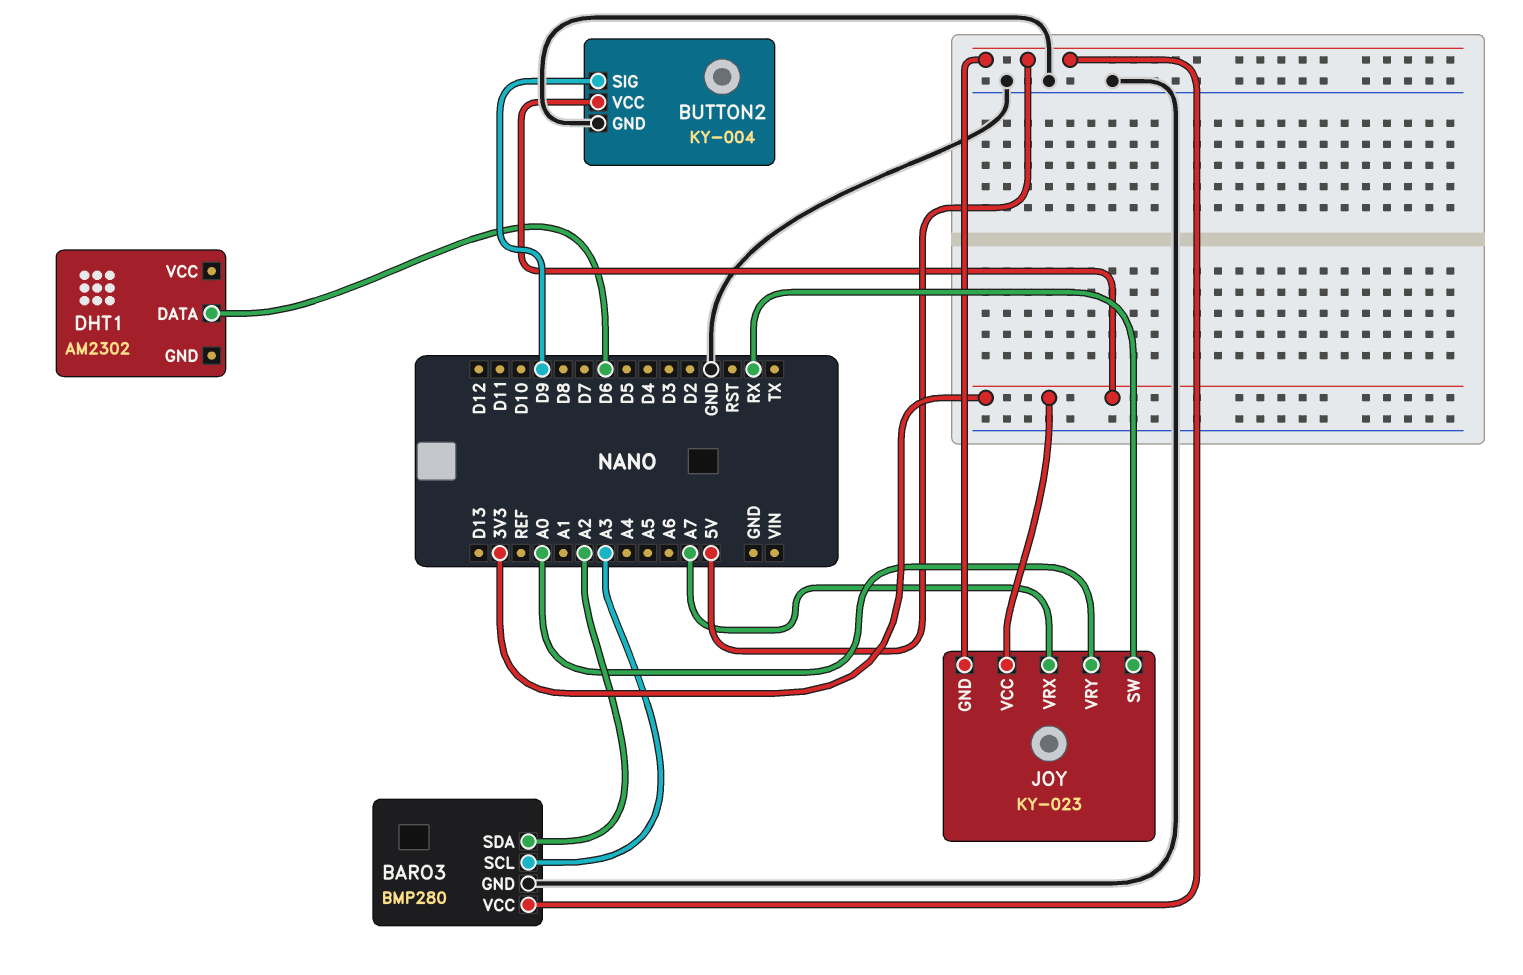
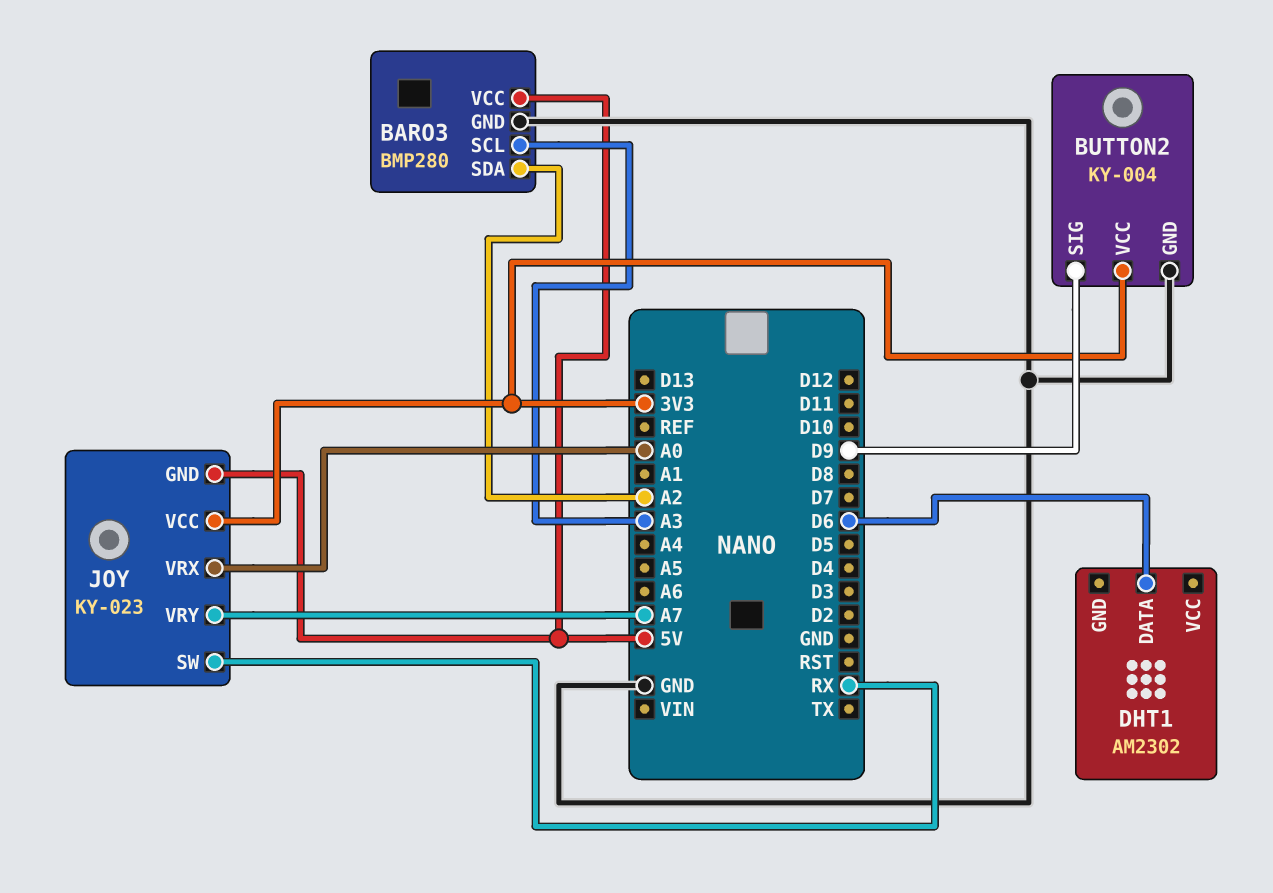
JOY pin VRX: A7 -> A0
JOY pin VRY: A0 -> A7

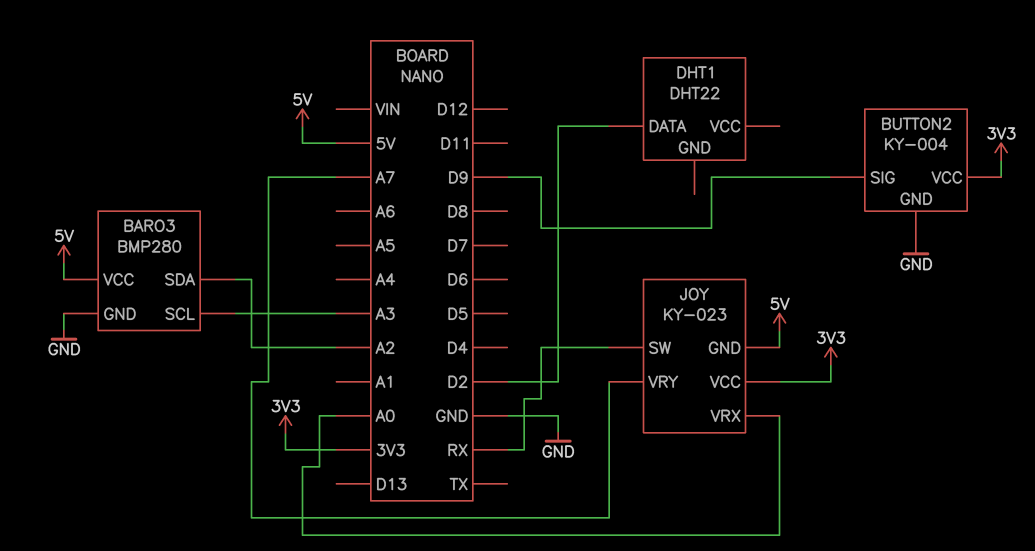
DHT1: AM2302 -> DHT22
DHT1 pin DATA: D6 -> D2

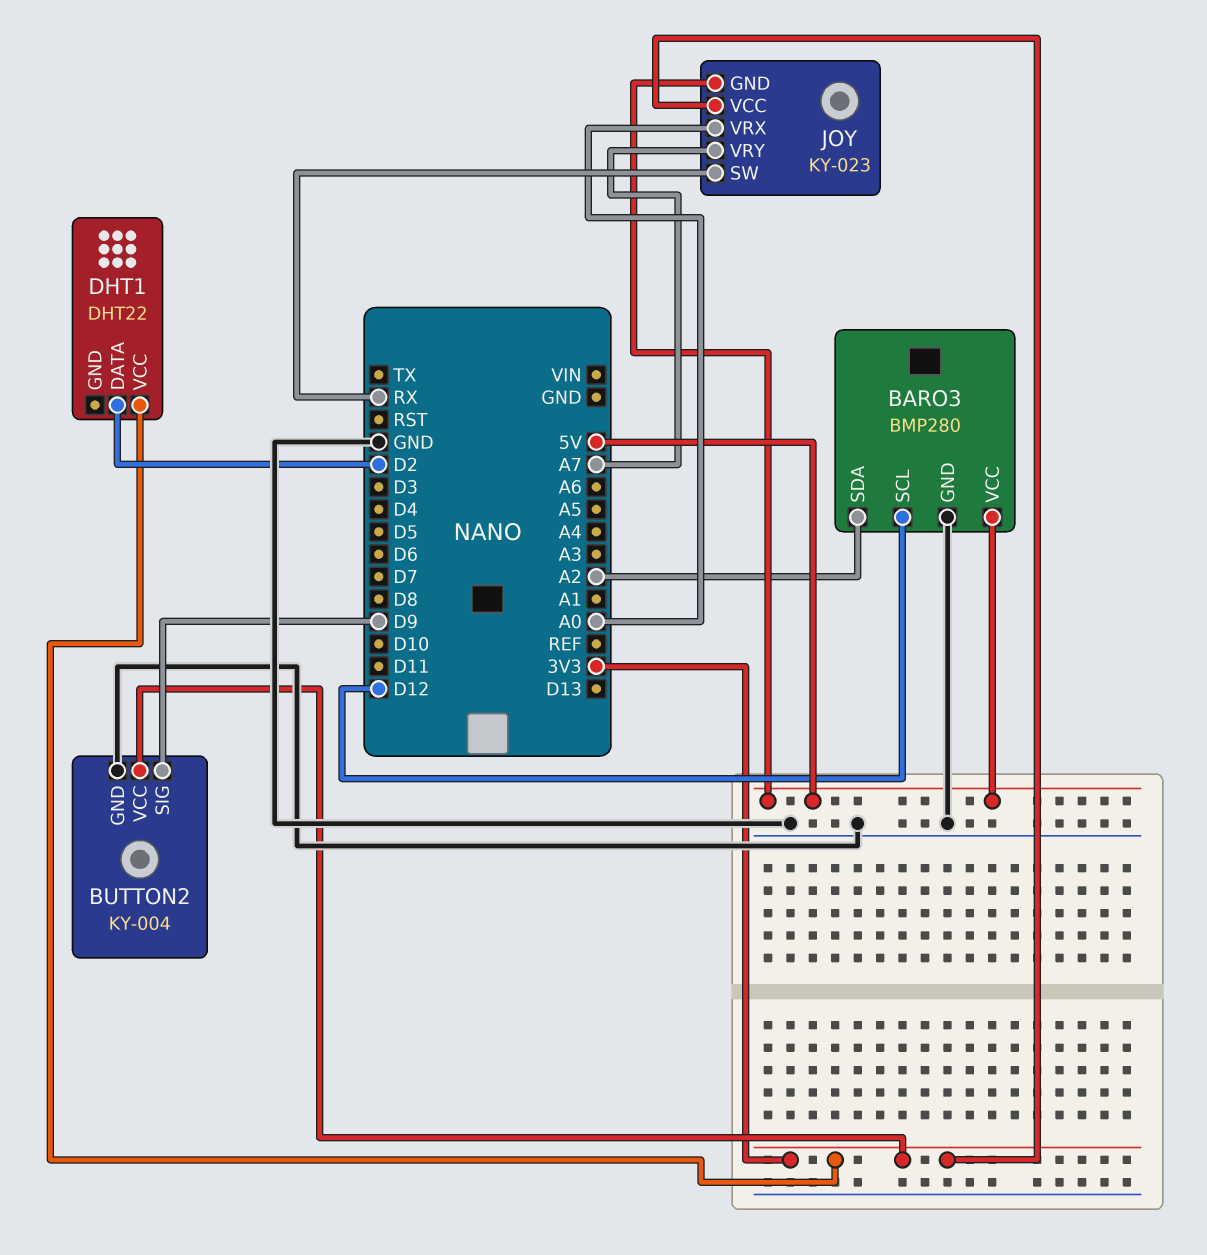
BARO3 pin SCL: A3 -> D12
DHT1 pin VCC: none -> 3V3

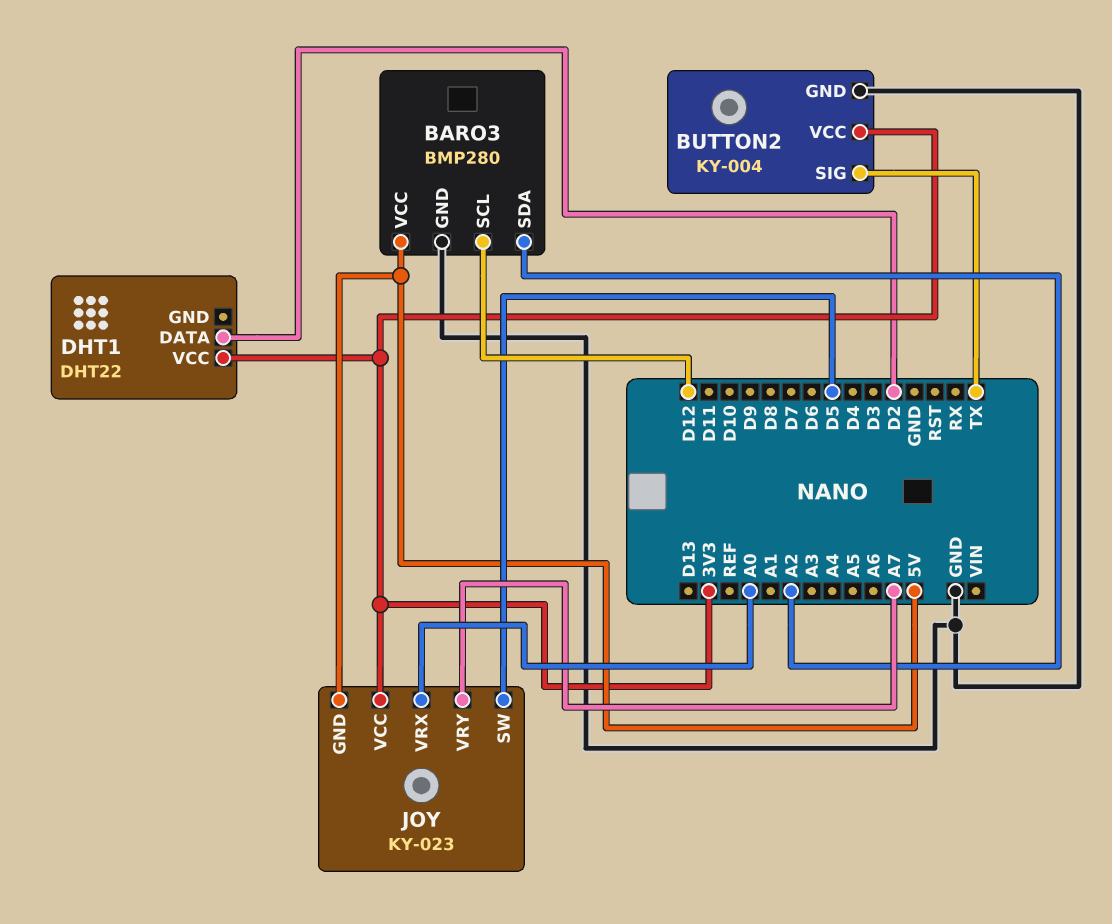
BUTTON2 pin SIG: D9 -> TX
JOY pin SW: RX -> D5

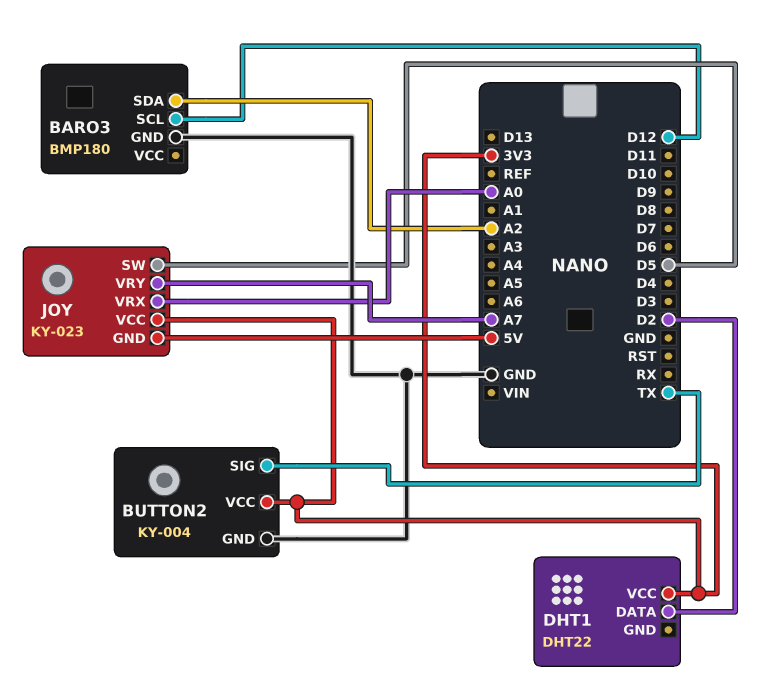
BARO3: BMP280 -> BMP180
BARO3 pin VCC: 5V -> none

